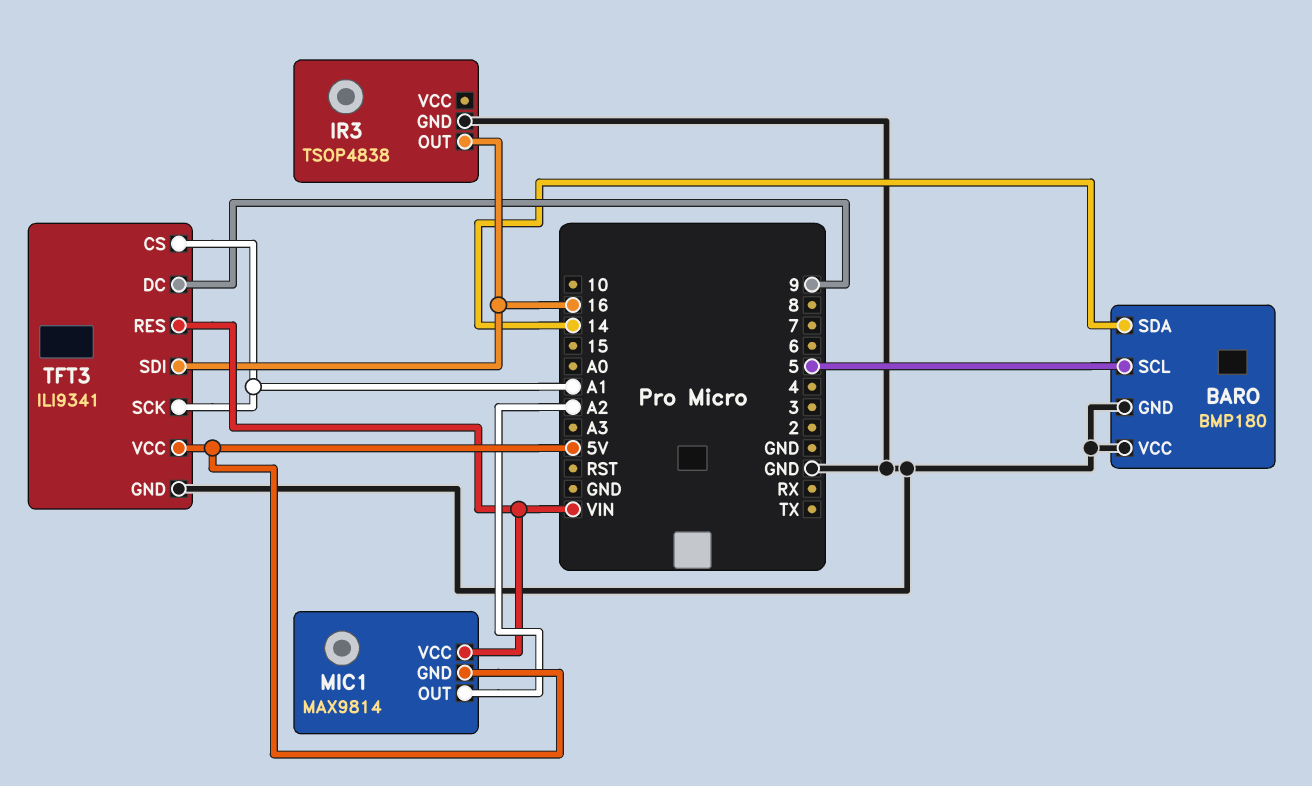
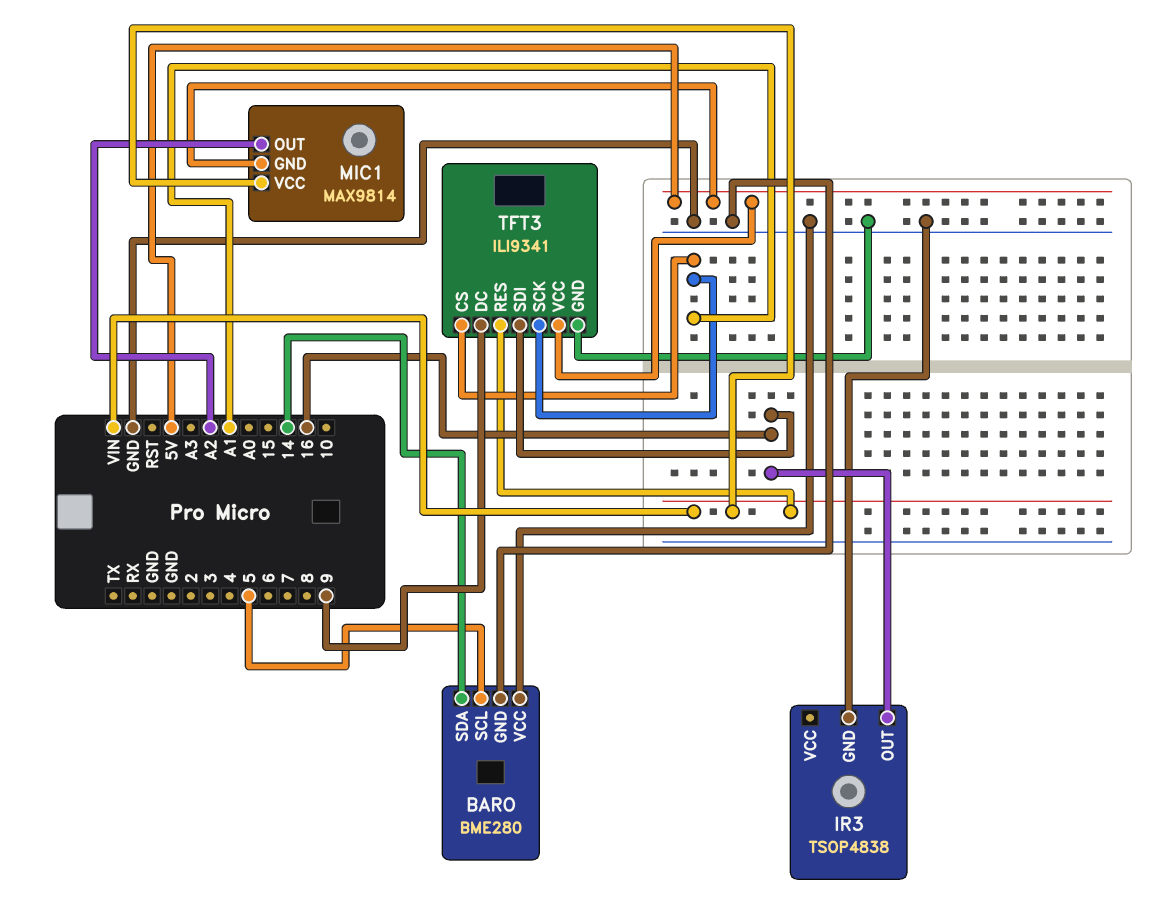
BARO: BMP180 -> BME280

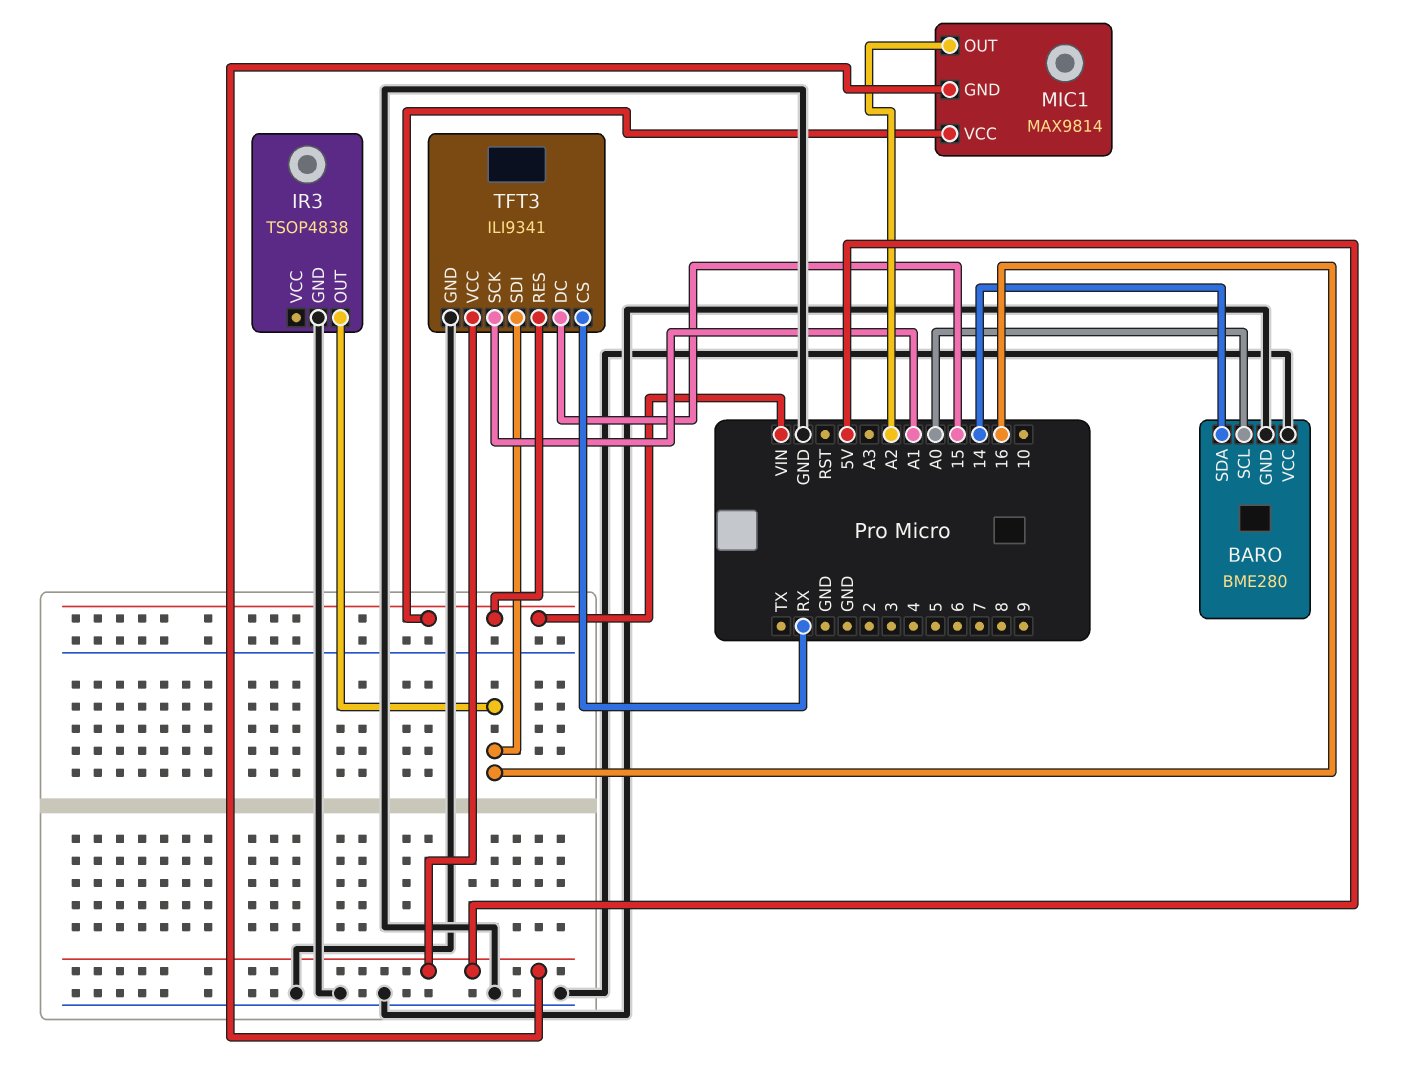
BARO pin SCL: 5 -> A0
TFT3 pin CS: A1 -> RX
TFT3 pin DC: 9 -> 15

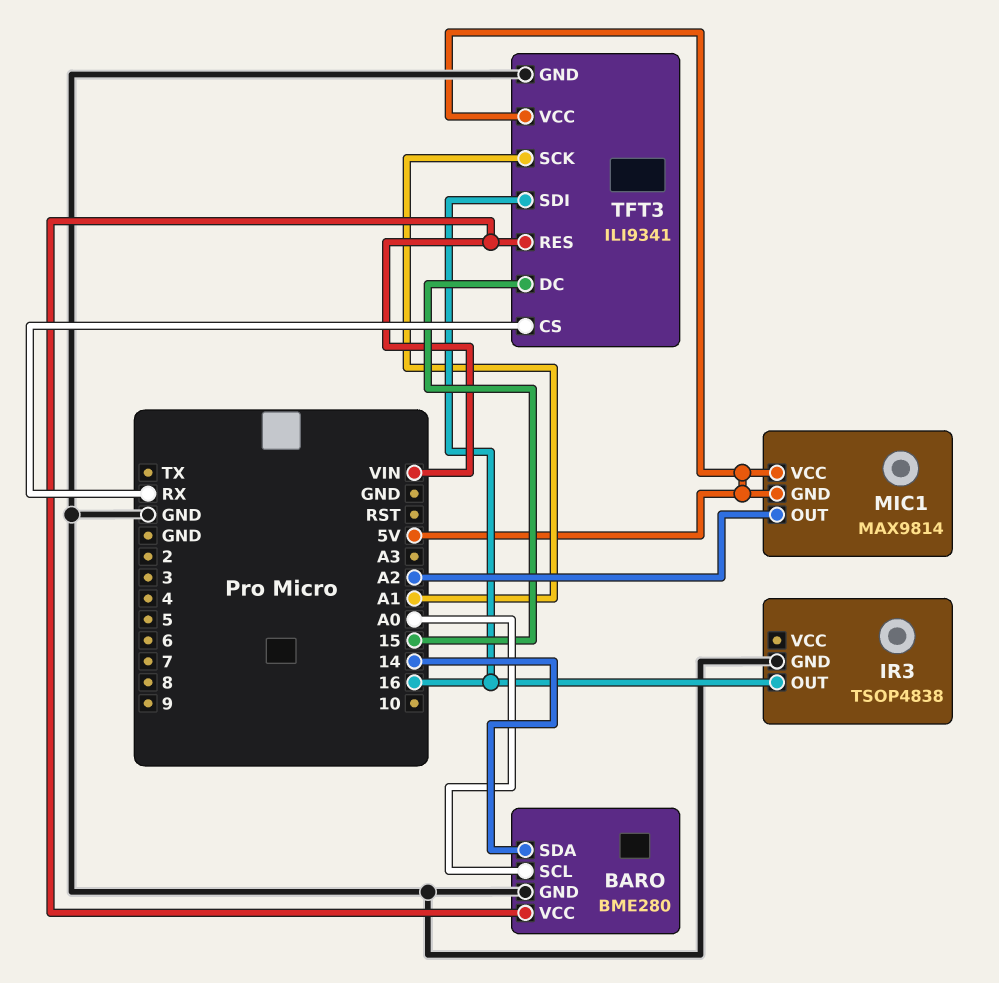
BARO pin VCC: GND -> VIN
MIC1 pin VCC: VIN -> 5V

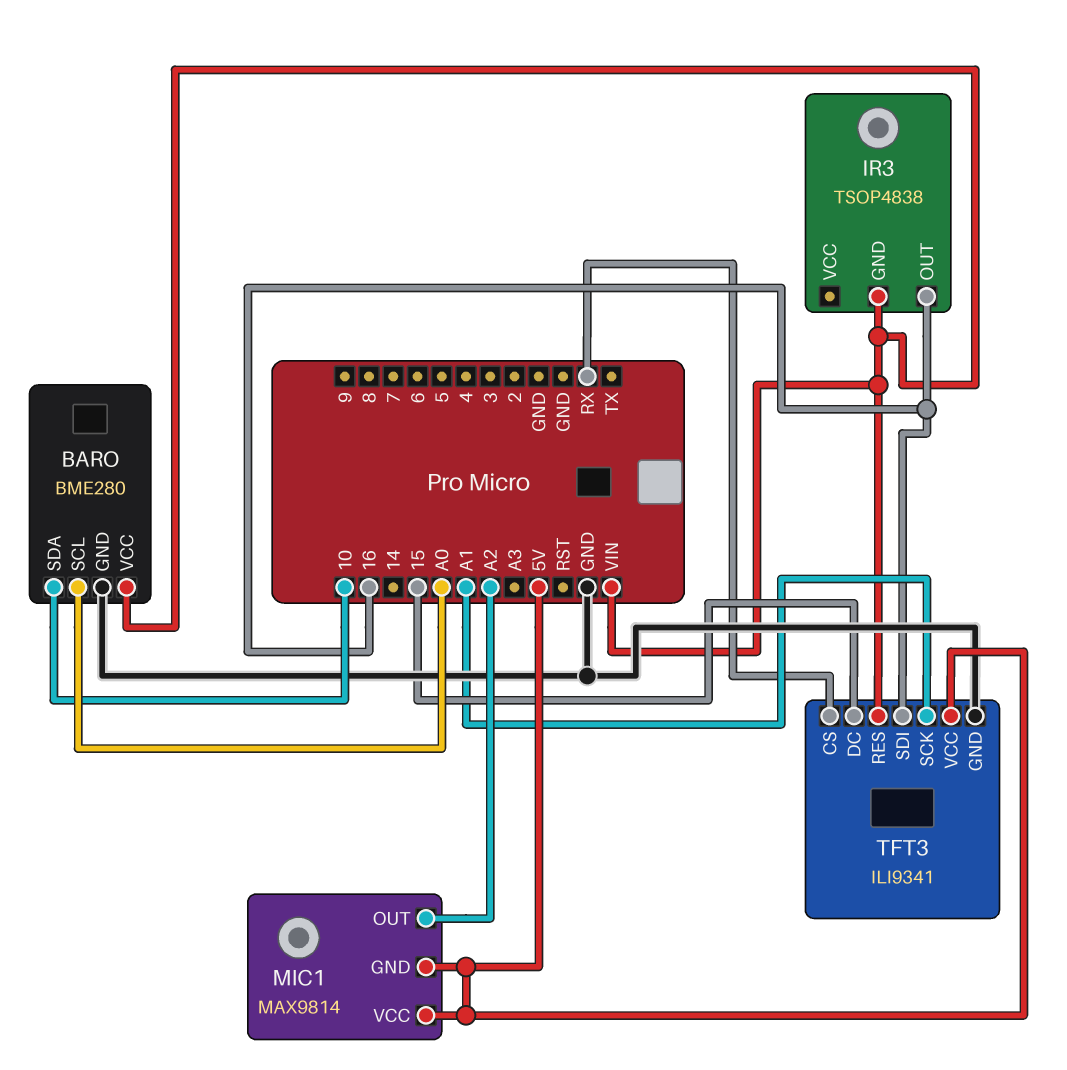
BARO pin SDA: 14 -> 10
IR3 pin GND: GND -> VIN

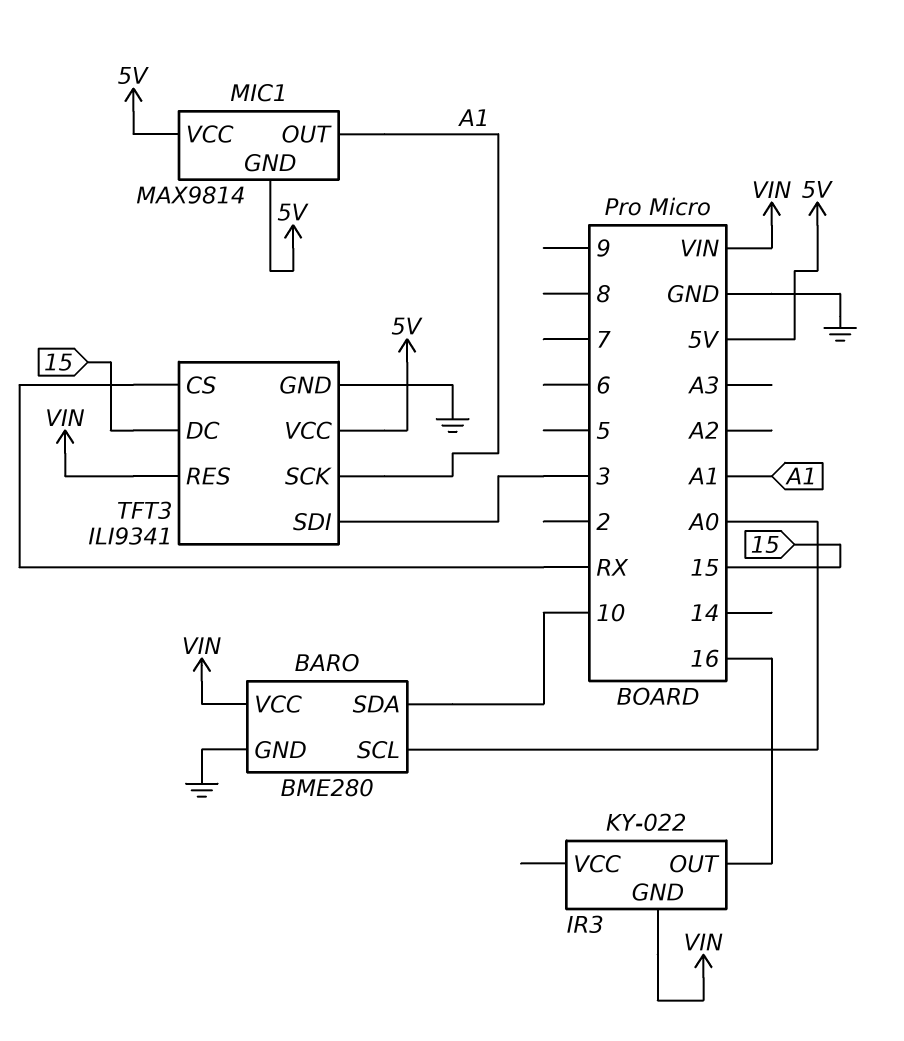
IR3: TSOP4838 -> KY-022
MIC1 pin OUT: A2 -> A1
TFT3 pin SDI: 16 -> 3

